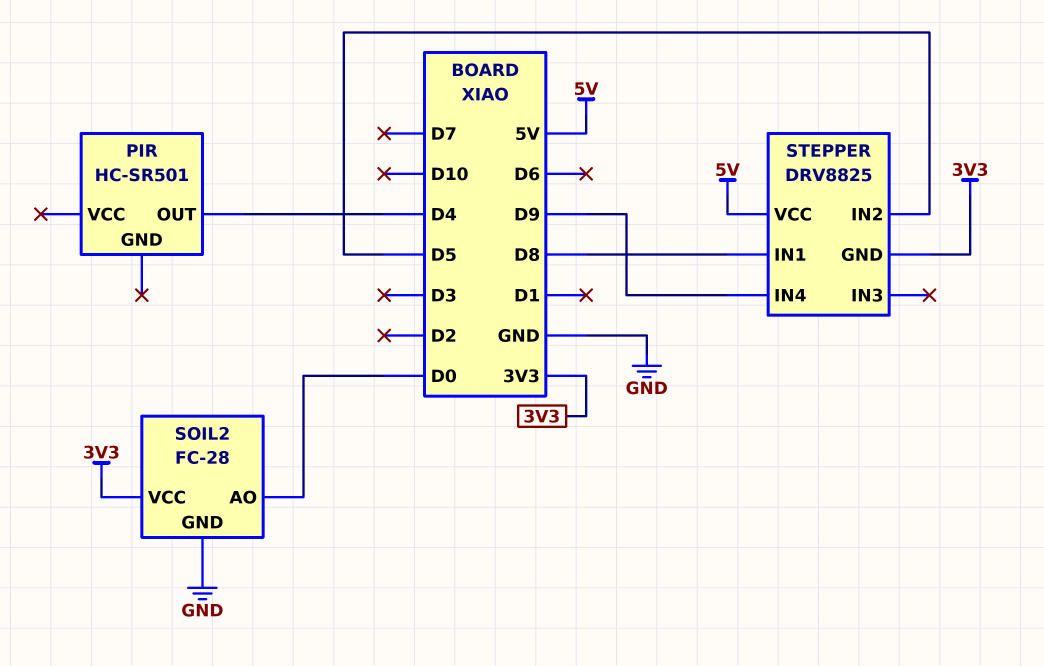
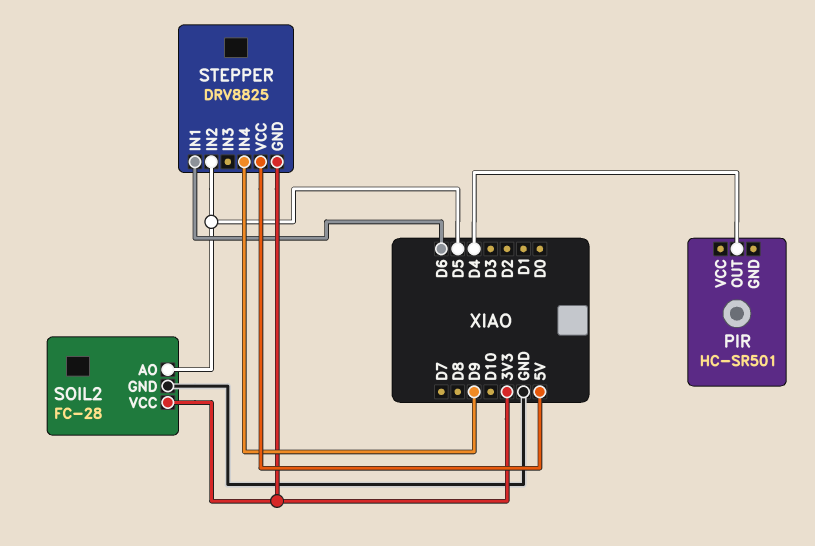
SOIL2 pin AO: D0 -> D5
STEPPER pin IN1: D8 -> D6

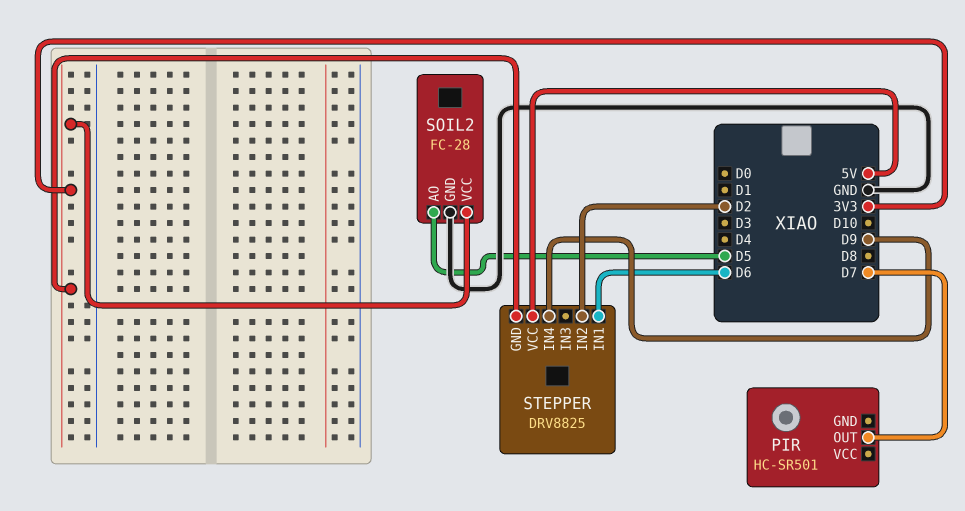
PIR pin OUT: D4 -> D7
STEPPER pin IN2: D5 -> D2

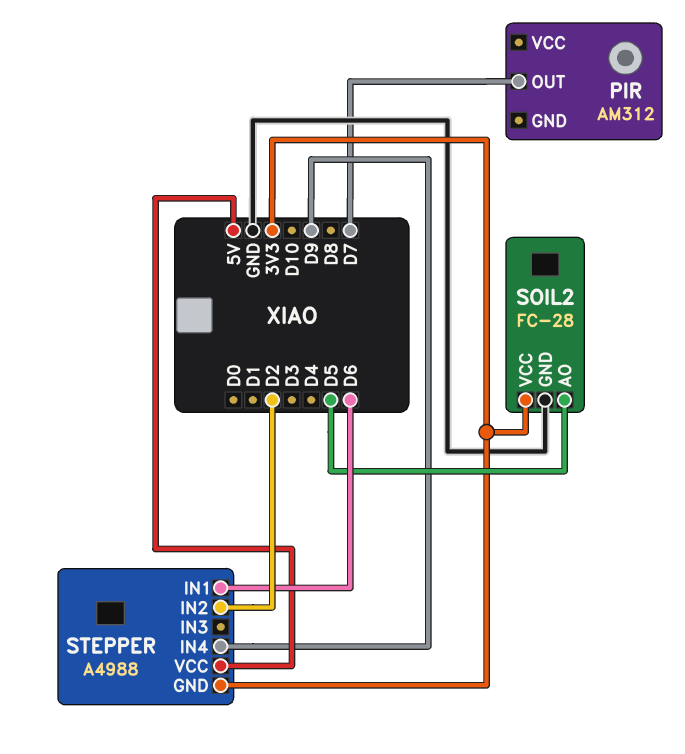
PIR: HC-SR501 -> AM312
STEPPER: DRV8825 -> A4988

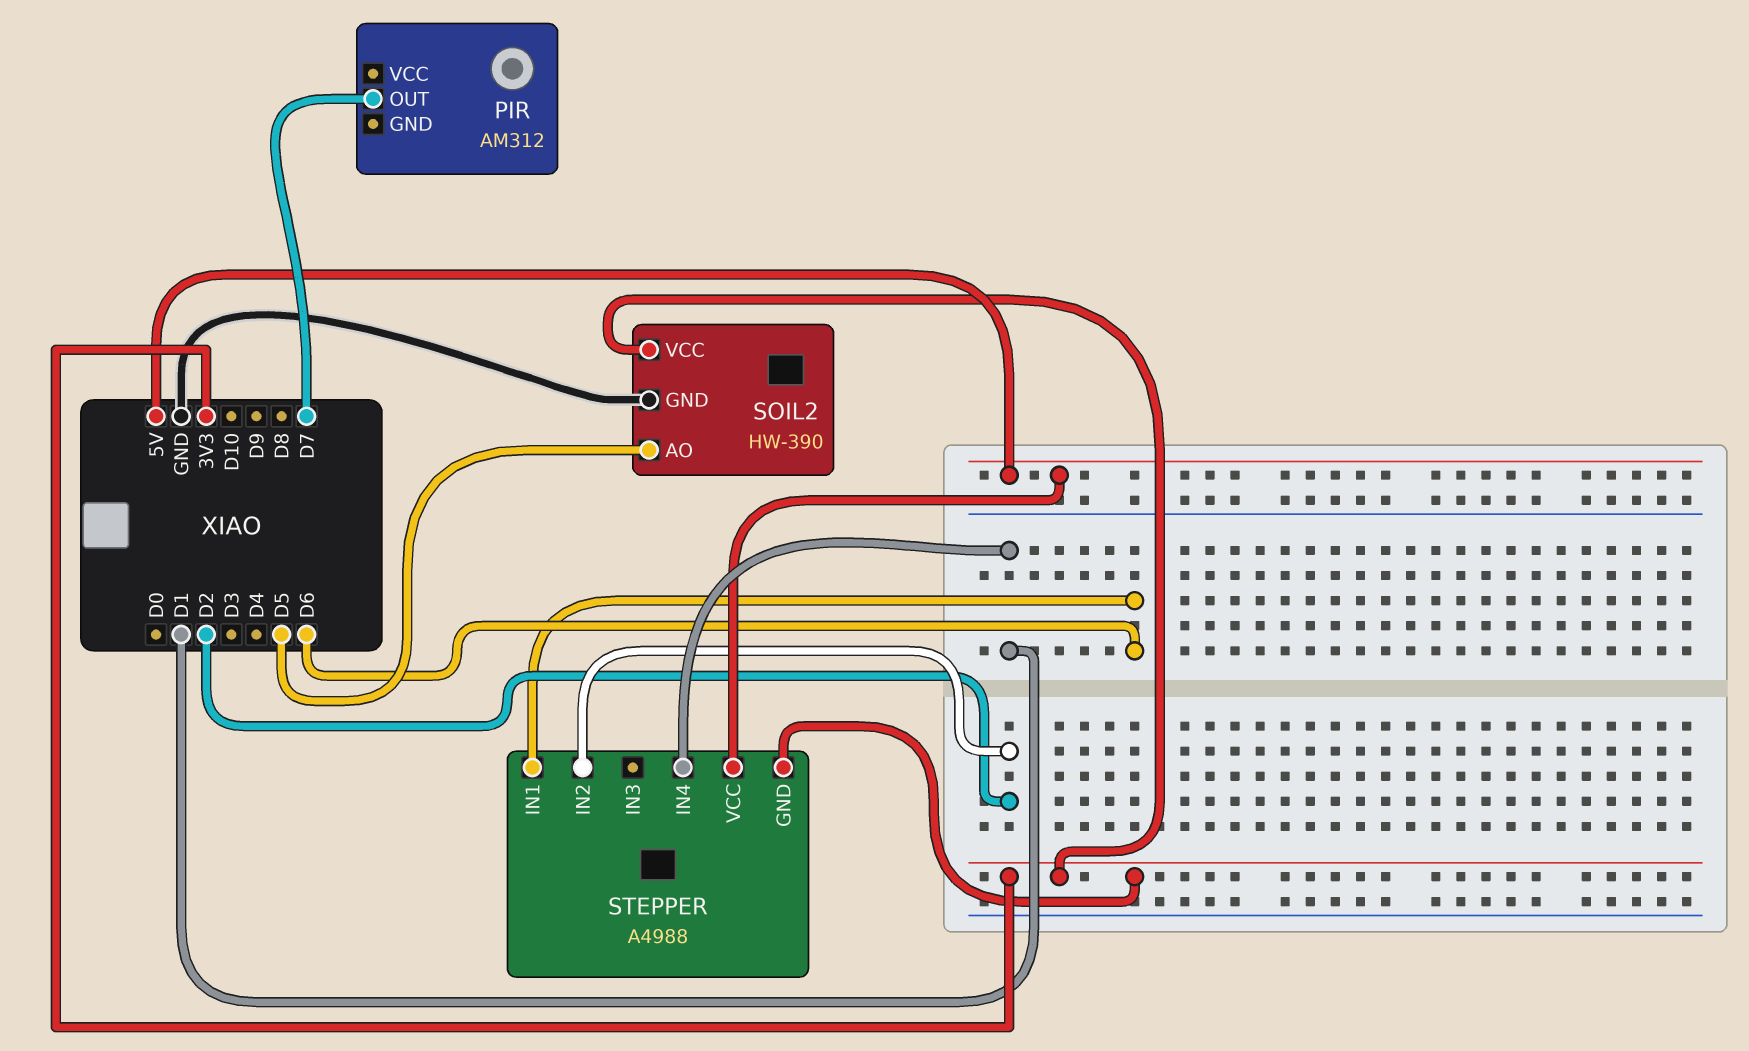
SOIL2: FC-28 -> HW-390
STEPPER pin IN4: D9 -> D1

